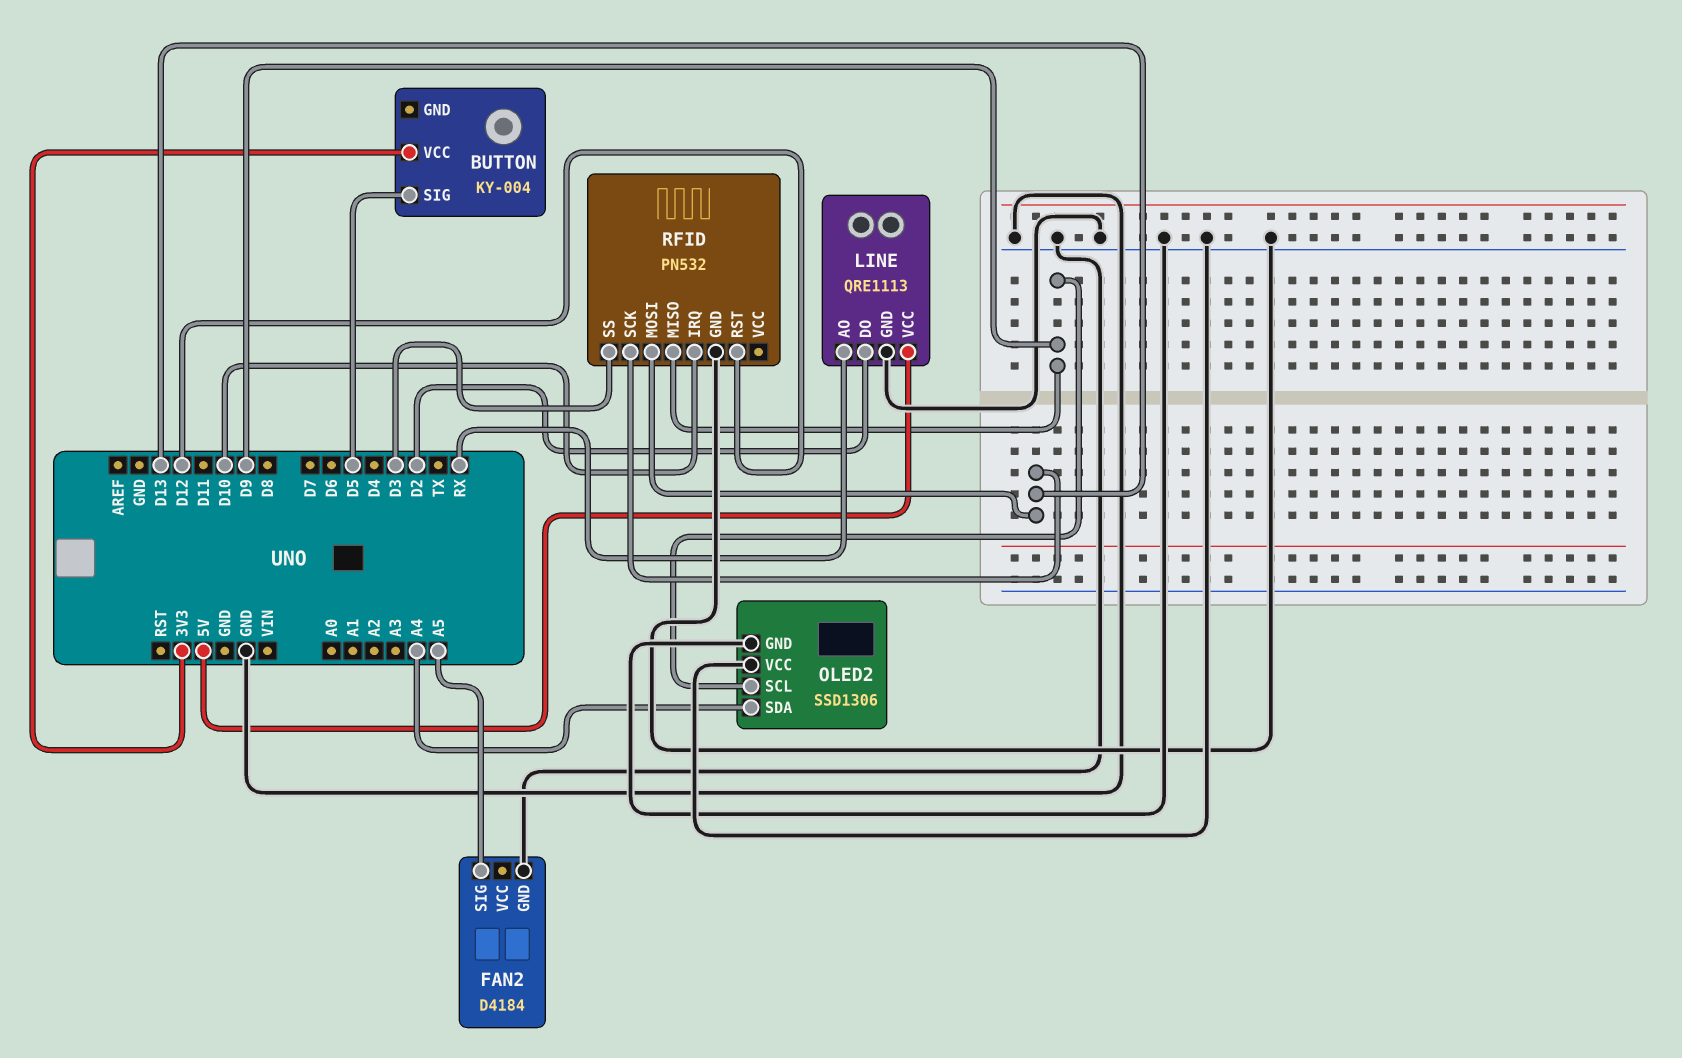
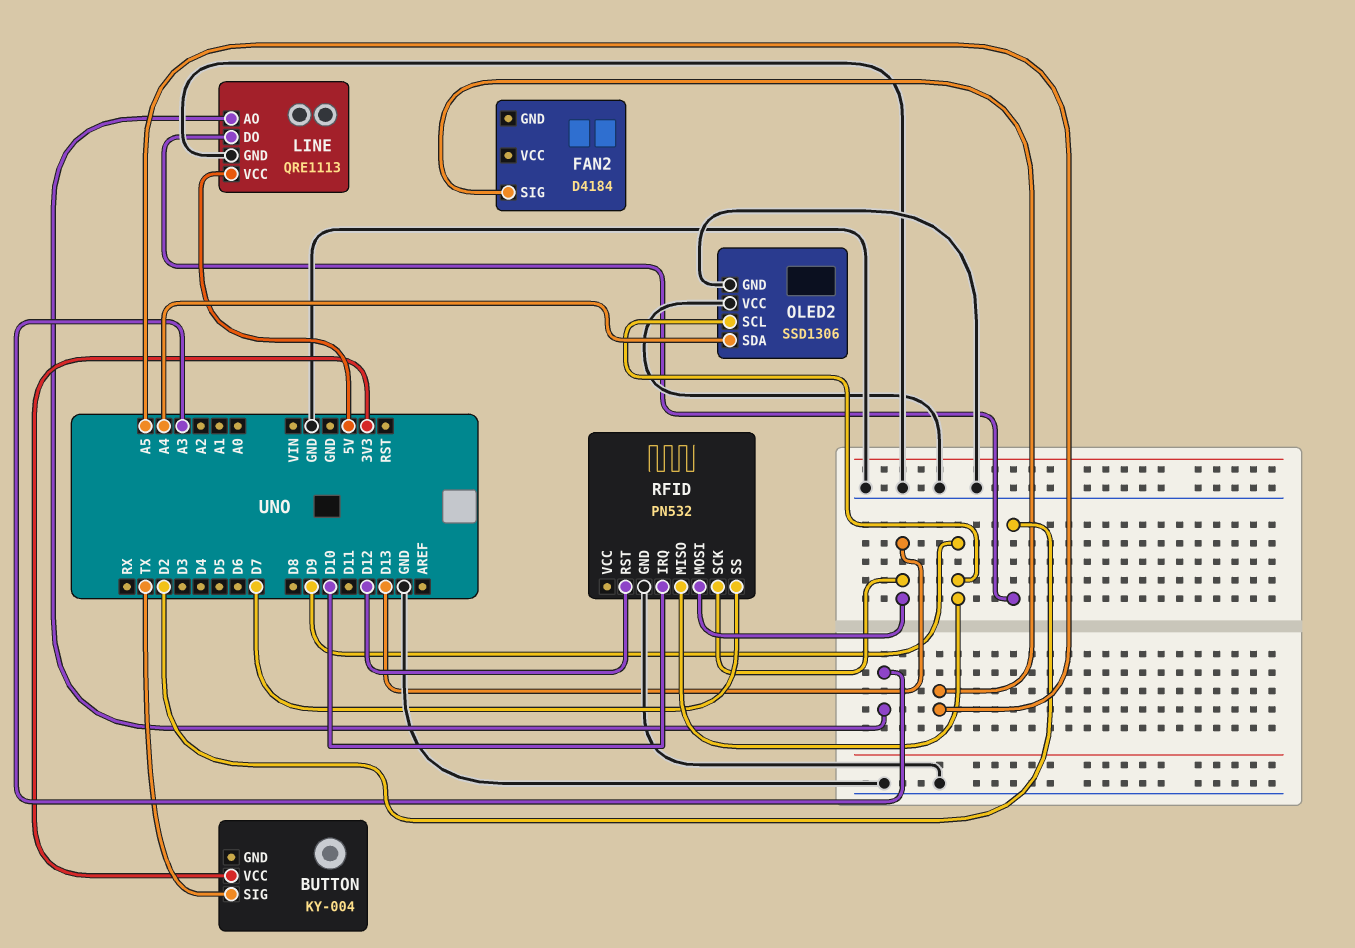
BUTTON pin SIG: D5 -> TX
FAN2 pin GND: GND -> none
LINE pin AO: RX -> A3
RFID pin SS: D3 -> D7

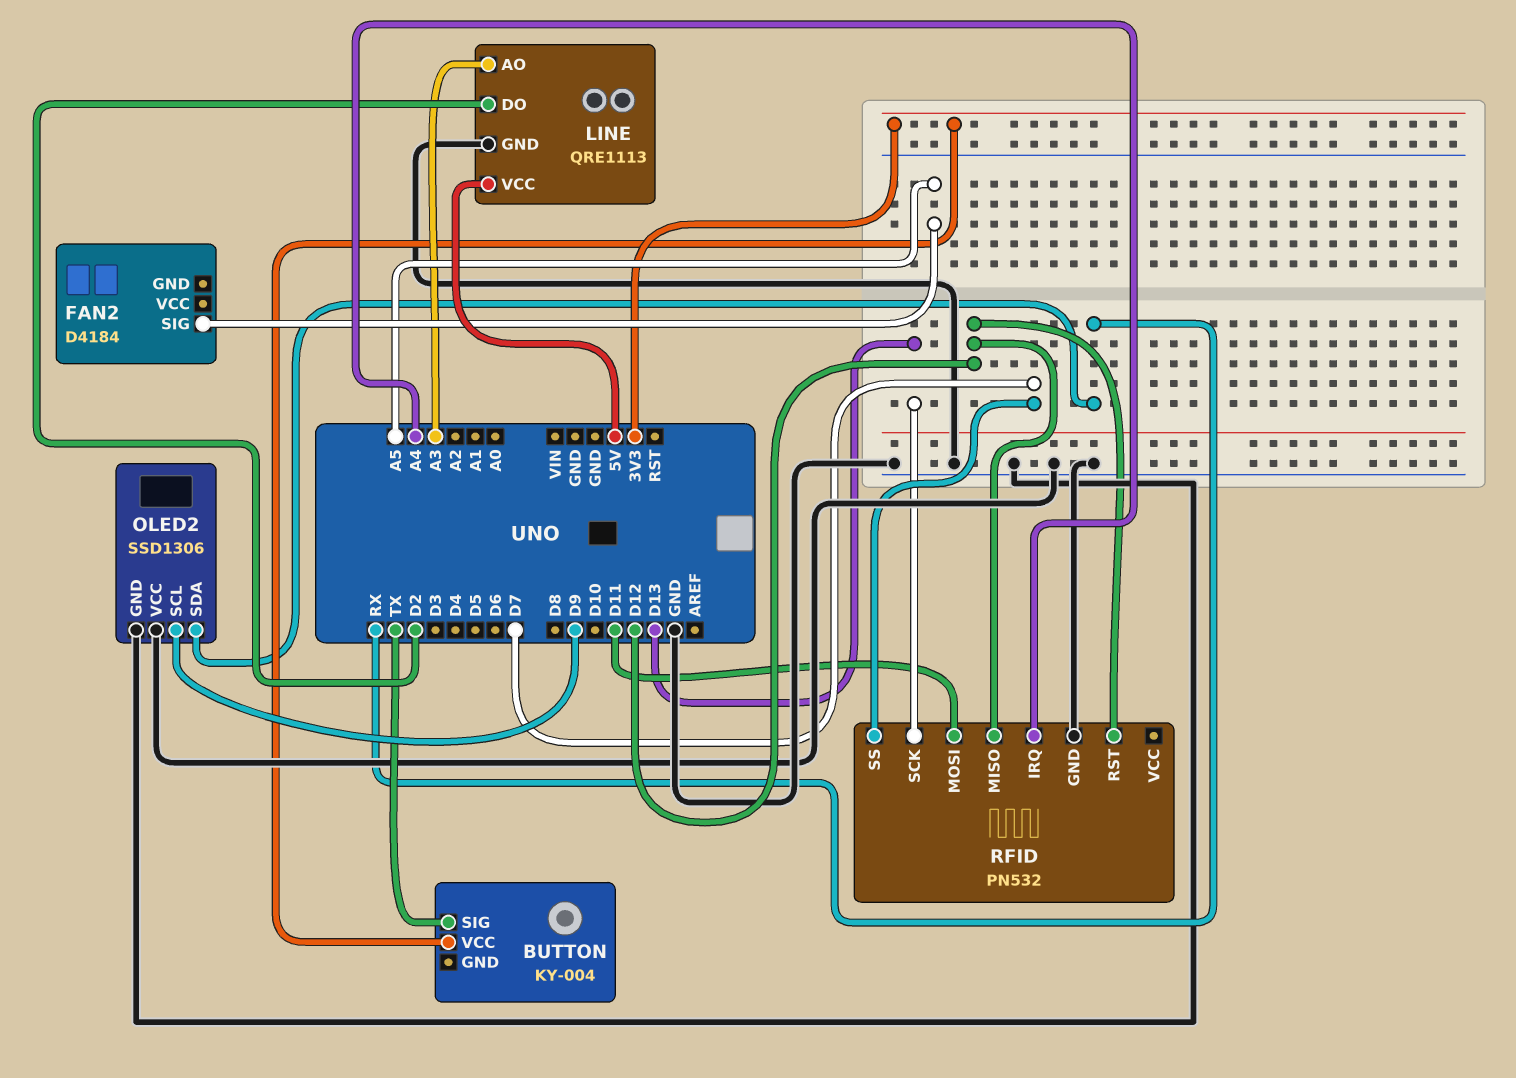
OLED2 pin SDA: A4 -> RX
RFID pin IRQ: D10 -> A4
RFID pin MISO: D9 -> D12
RFID pin MOSI: D13 -> D11

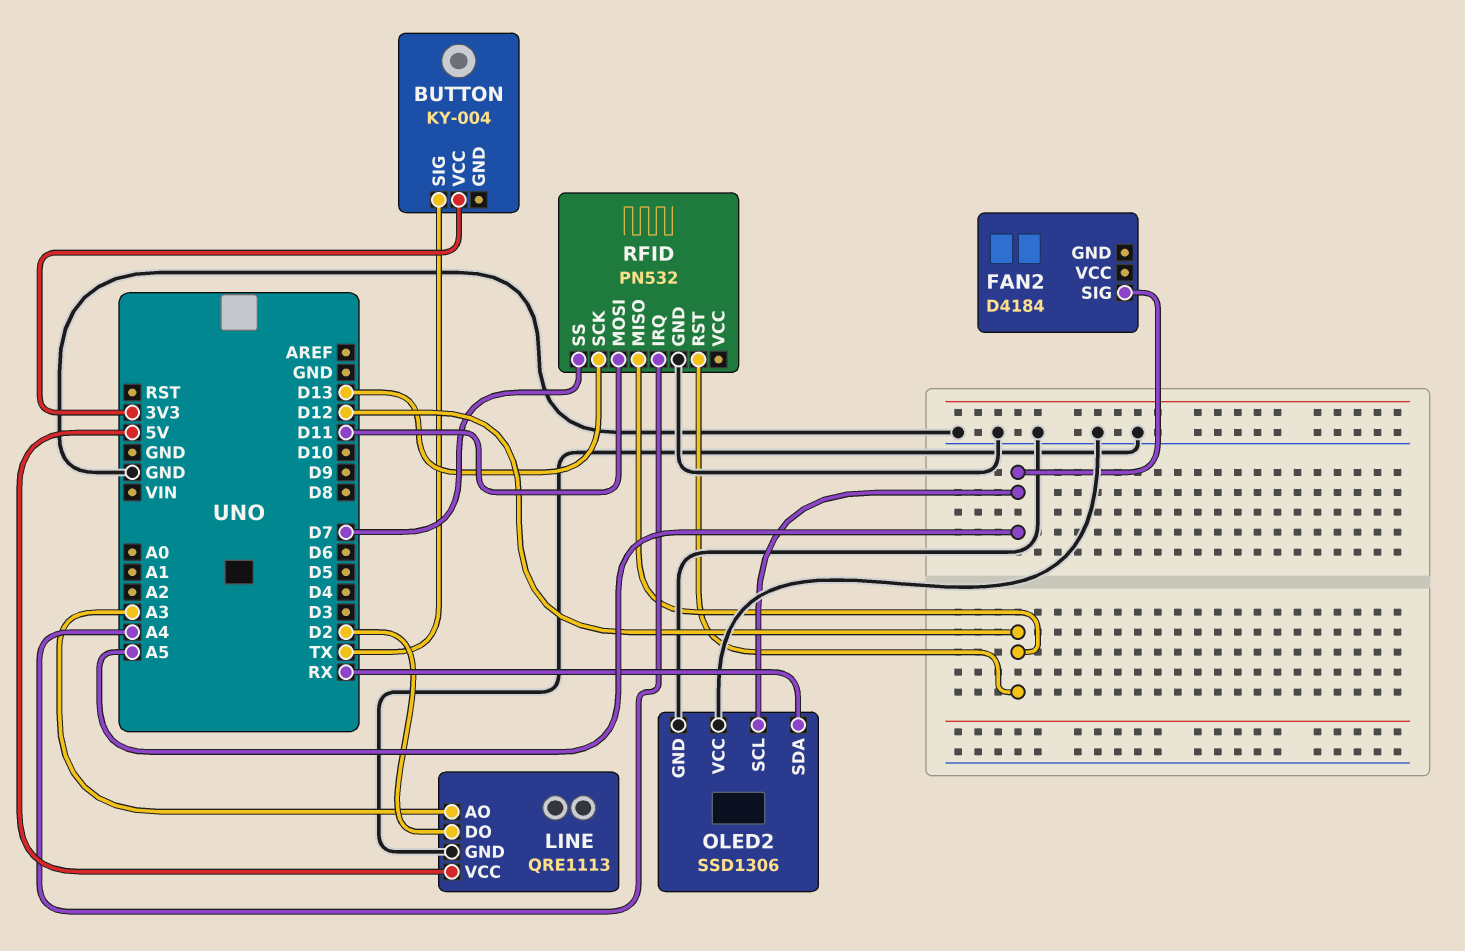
OLED2 pin SCL: D9 -> A5

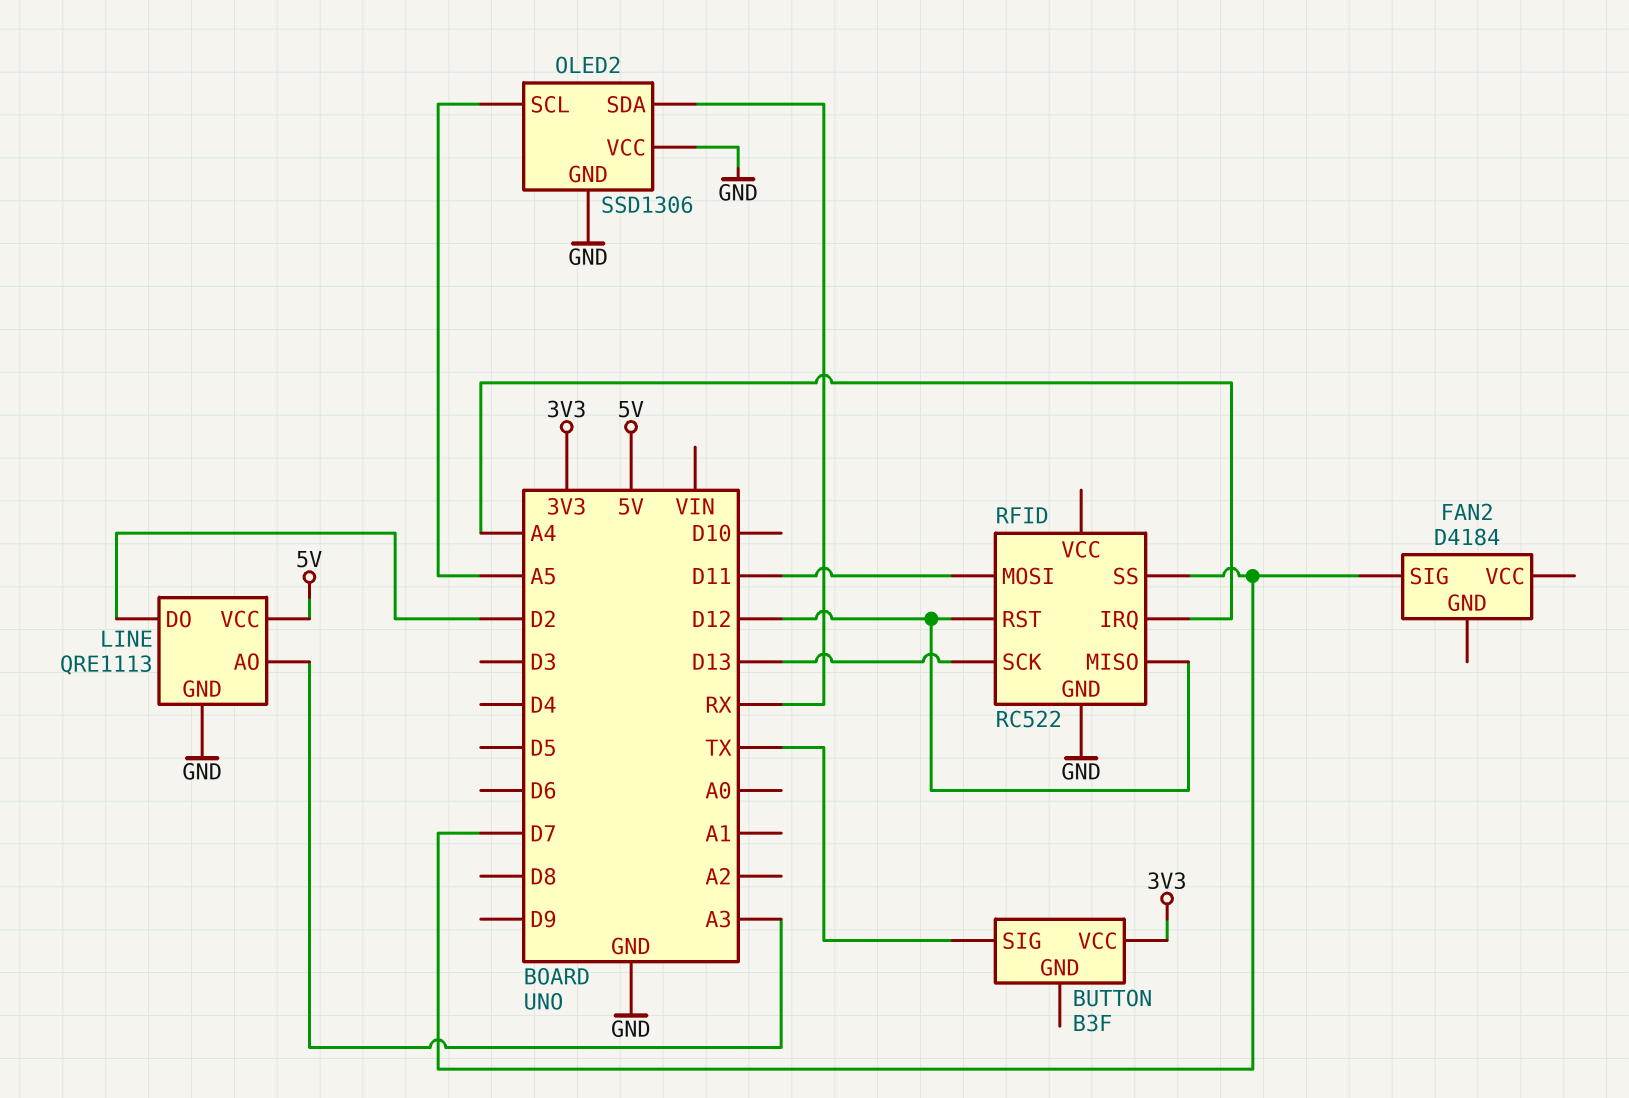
BUTTON: KY-004 -> B3F
FAN2 pin SIG: A5 -> D7
RFID: PN532 -> RC522

